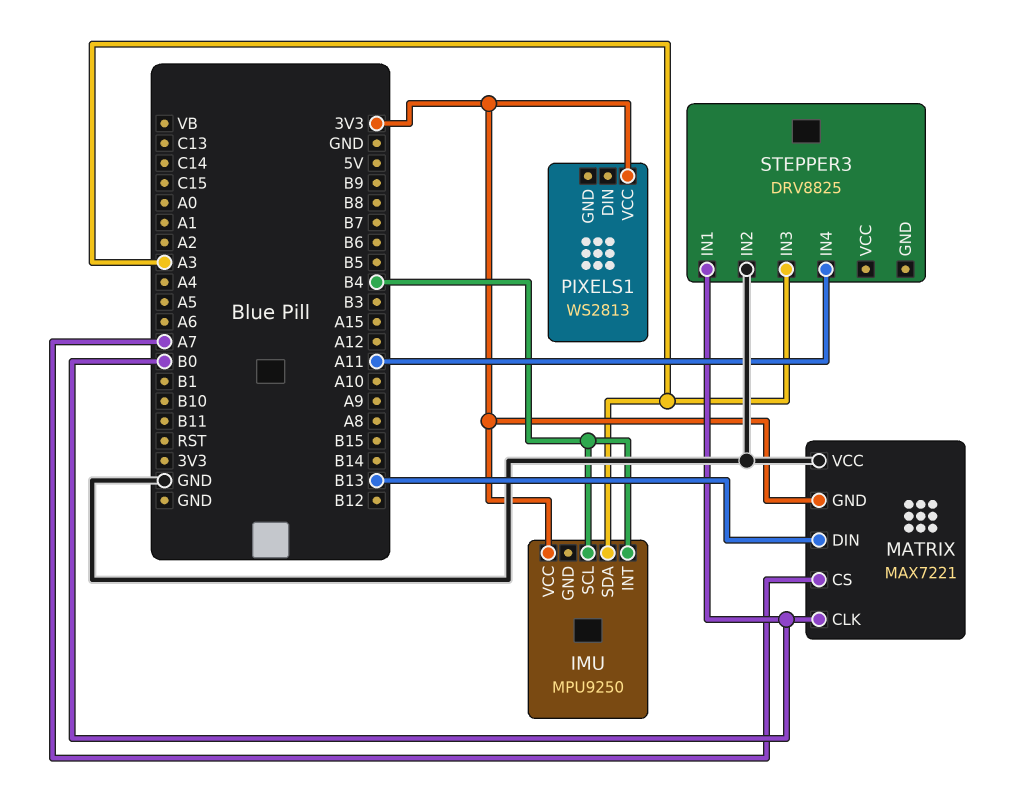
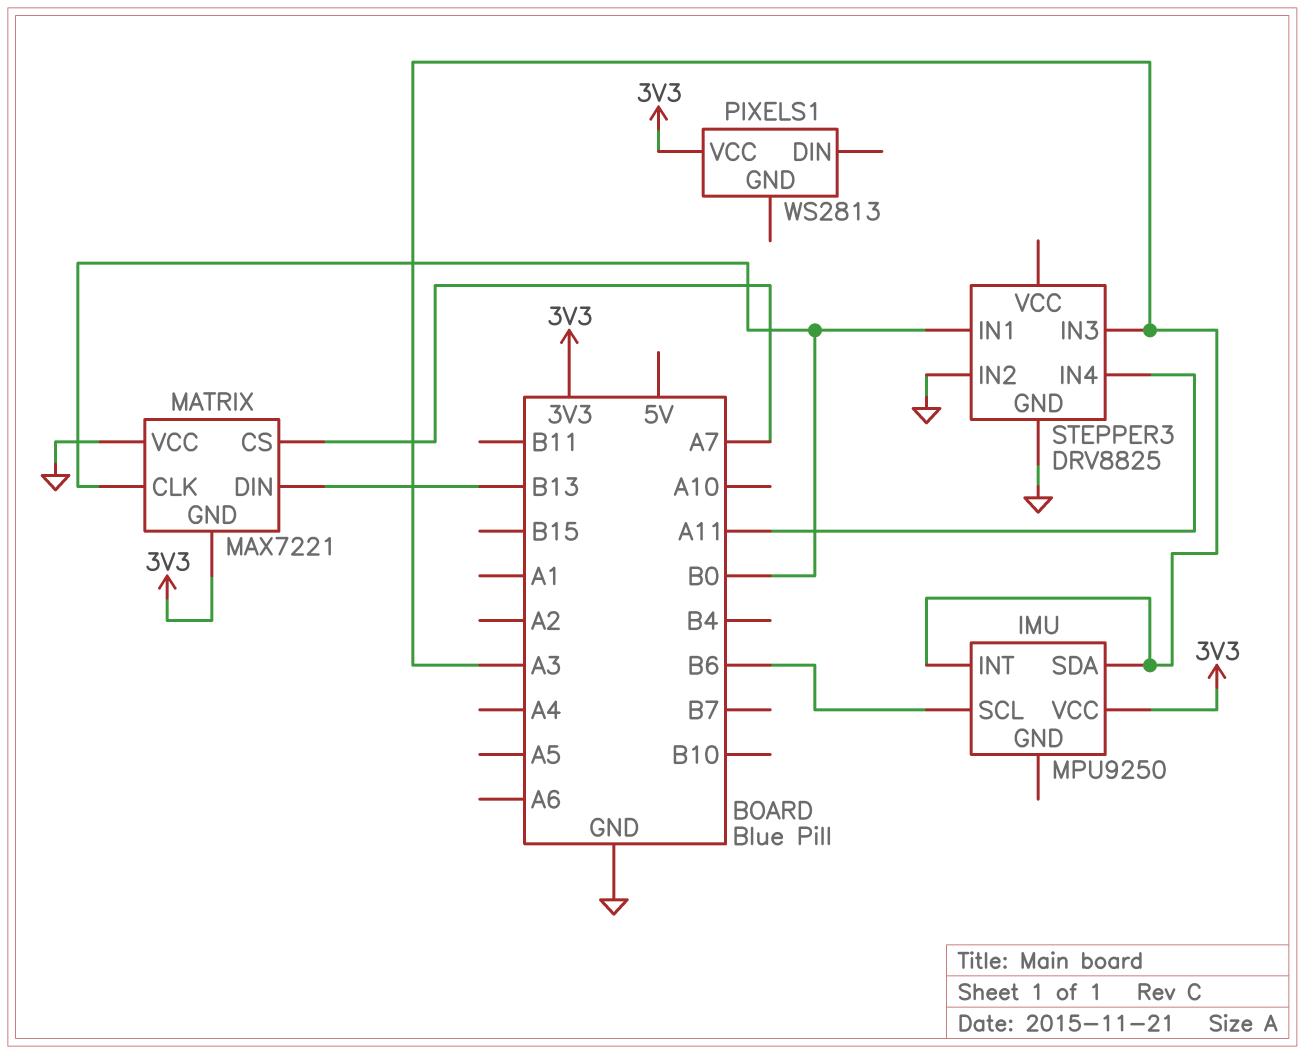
IMU pin INT: B4 -> A3
IMU pin SCL: B4 -> B6
STEPPER3 pin GND: none -> GND

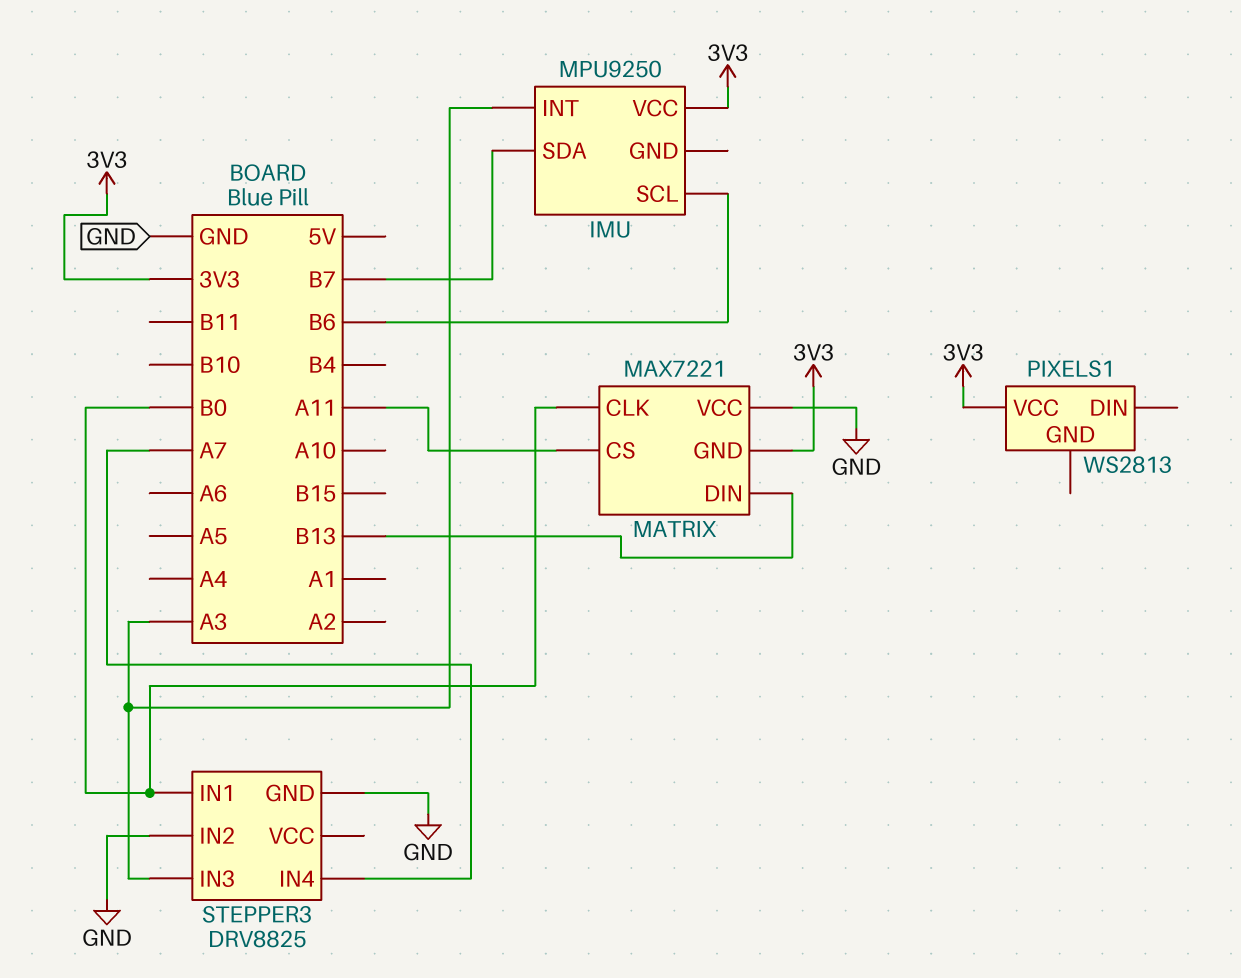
IMU pin SDA: A3 -> B7
MATRIX pin CS: A7 -> A11
STEPPER3 pin IN4: A11 -> A7

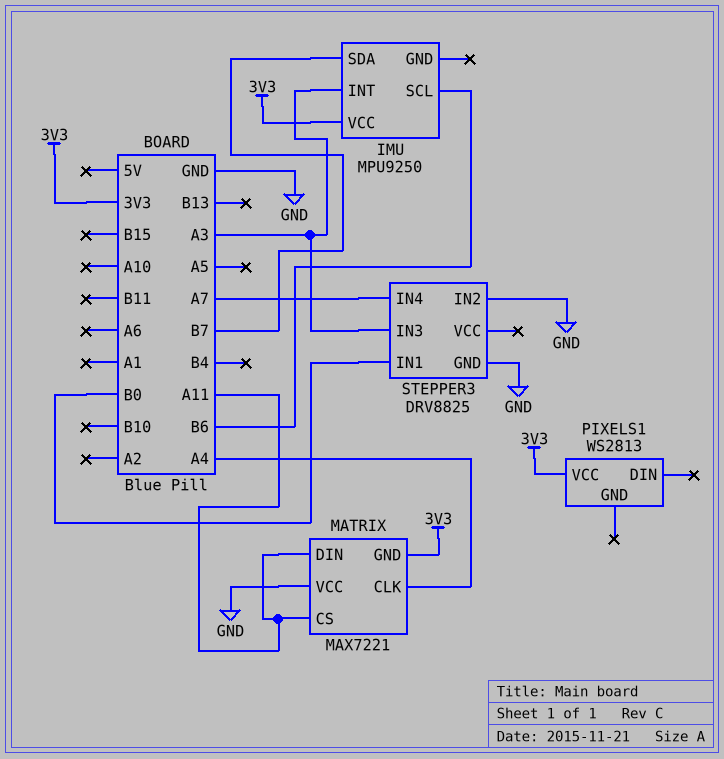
MATRIX pin CLK: B0 -> A4
MATRIX pin DIN: B13 -> A11

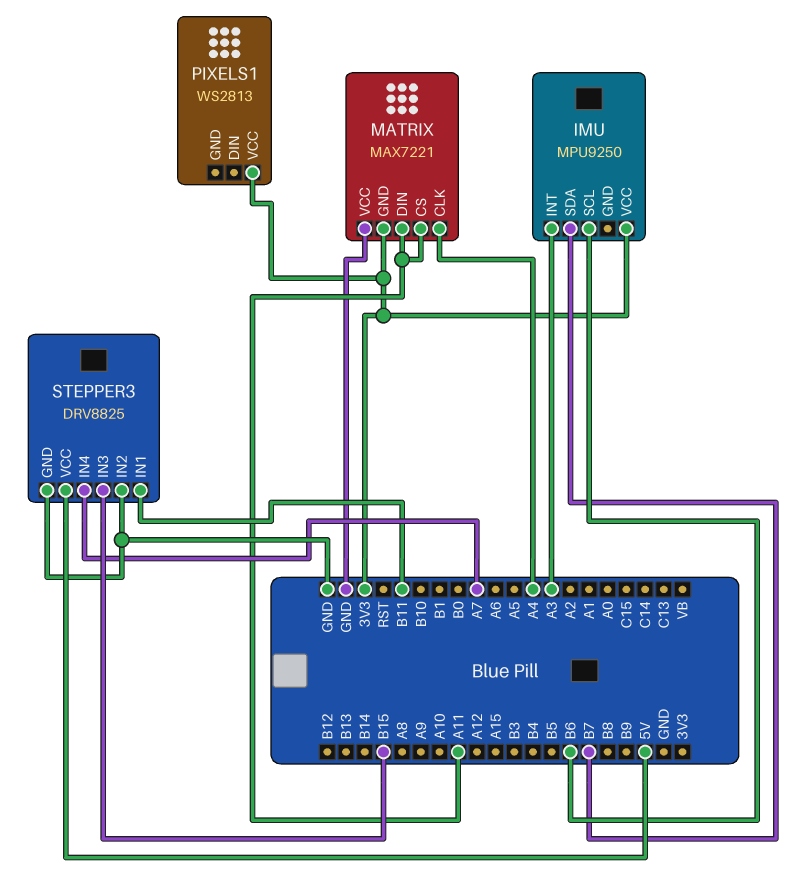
STEPPER3 pin IN1: B0 -> B11
STEPPER3 pin IN3: A3 -> B15
STEPPER3 pin VCC: none -> 5V

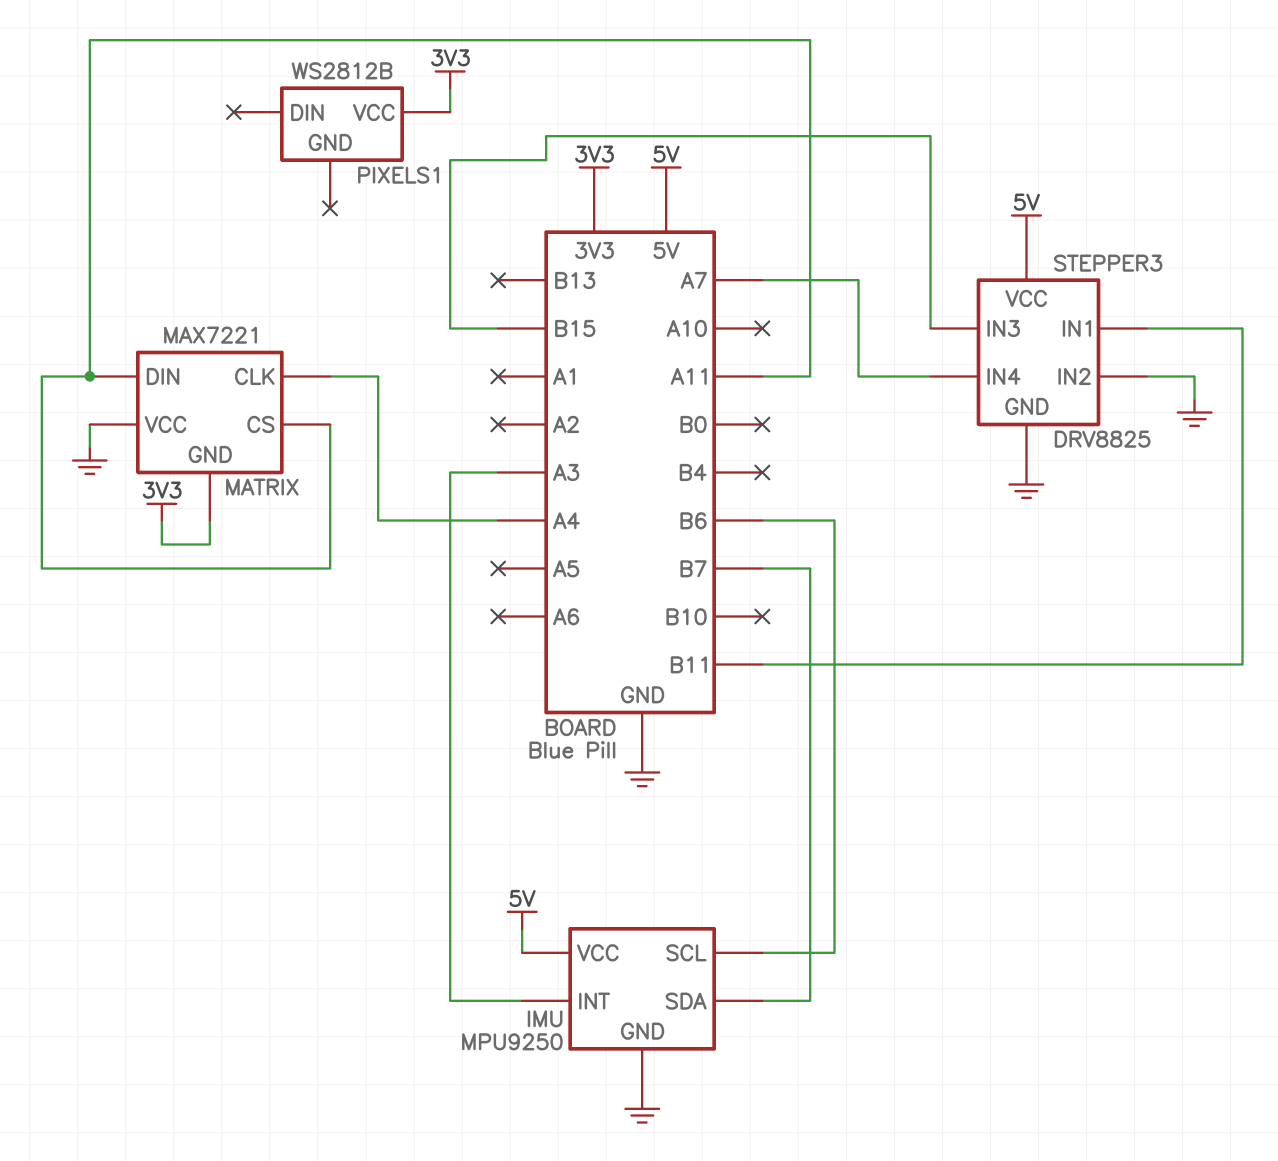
IMU pin GND: none -> GND
IMU pin VCC: 3V3 -> 5V
PIXELS1: WS2813 -> WS2812B

